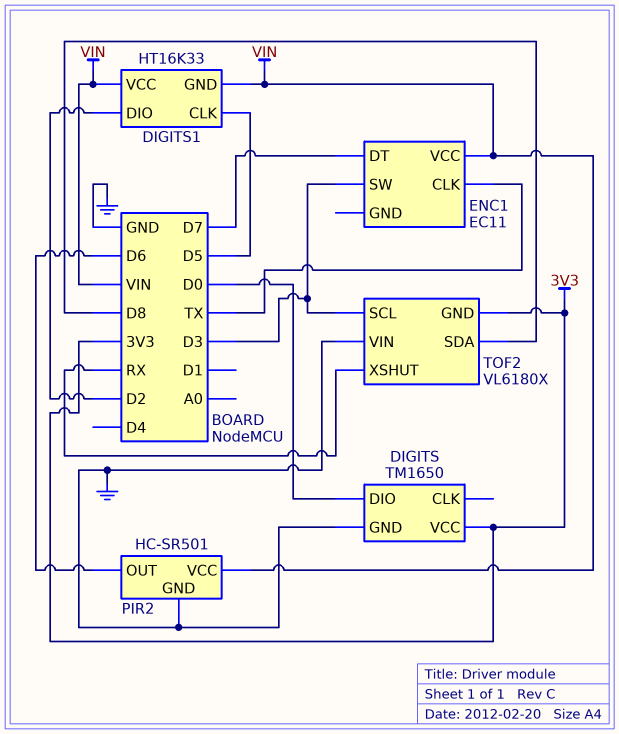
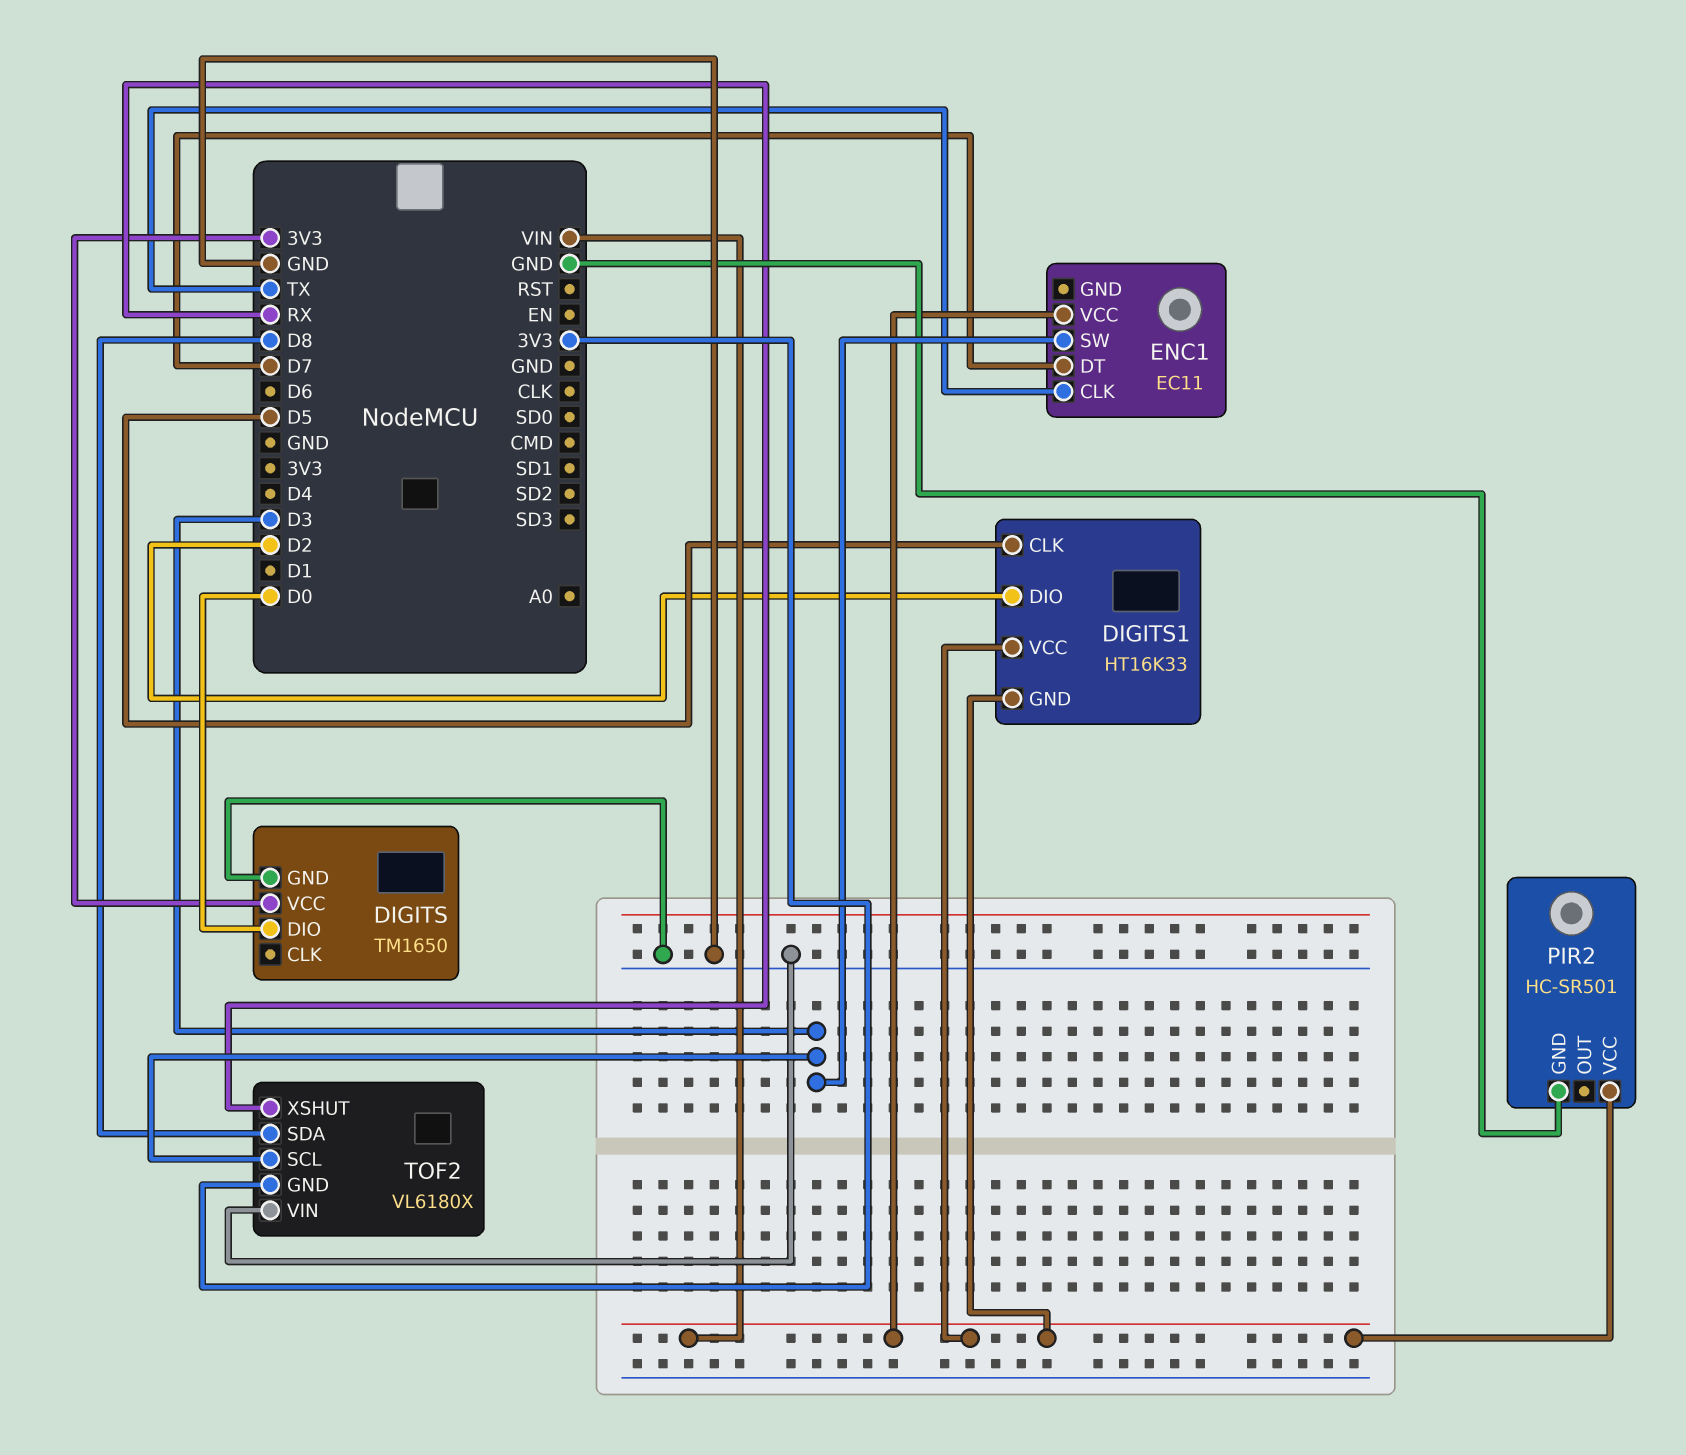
PIR2 pin OUT: D6 -> none

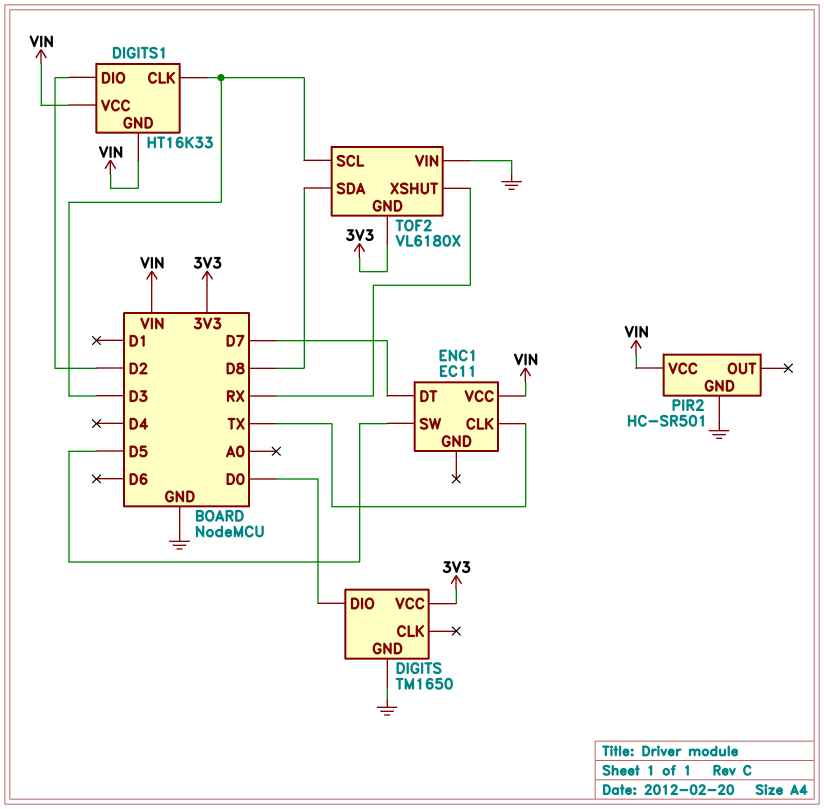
DIGITS1 pin CLK: D5 -> D3
ENC1 pin SW: D3 -> D5

